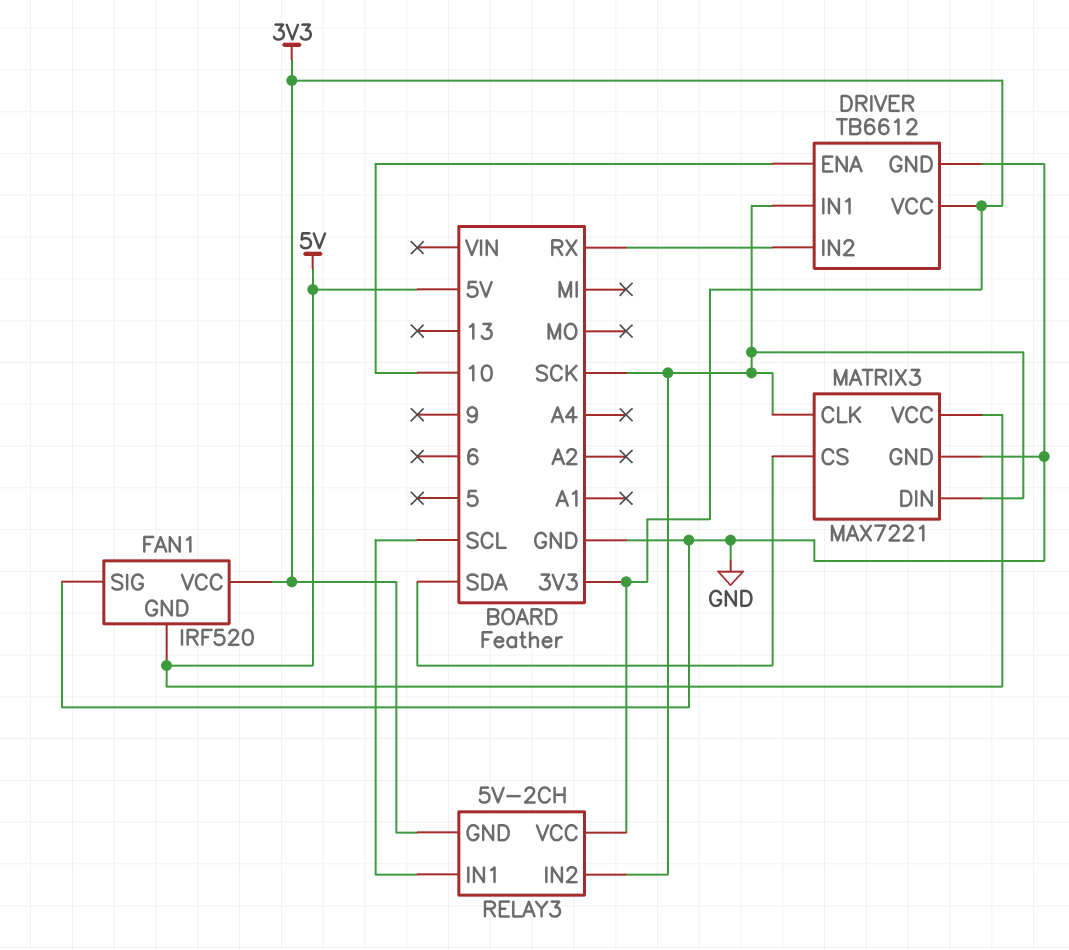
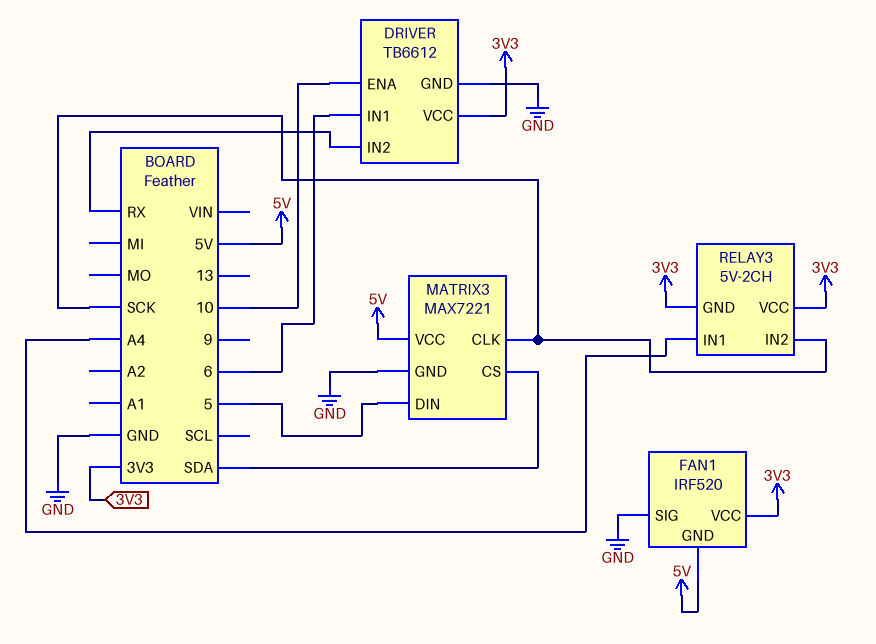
DRIVER pin IN1: SCK -> 6
MATRIX3 pin DIN: SCK -> 5
RELAY3 pin IN1: SCL -> A4

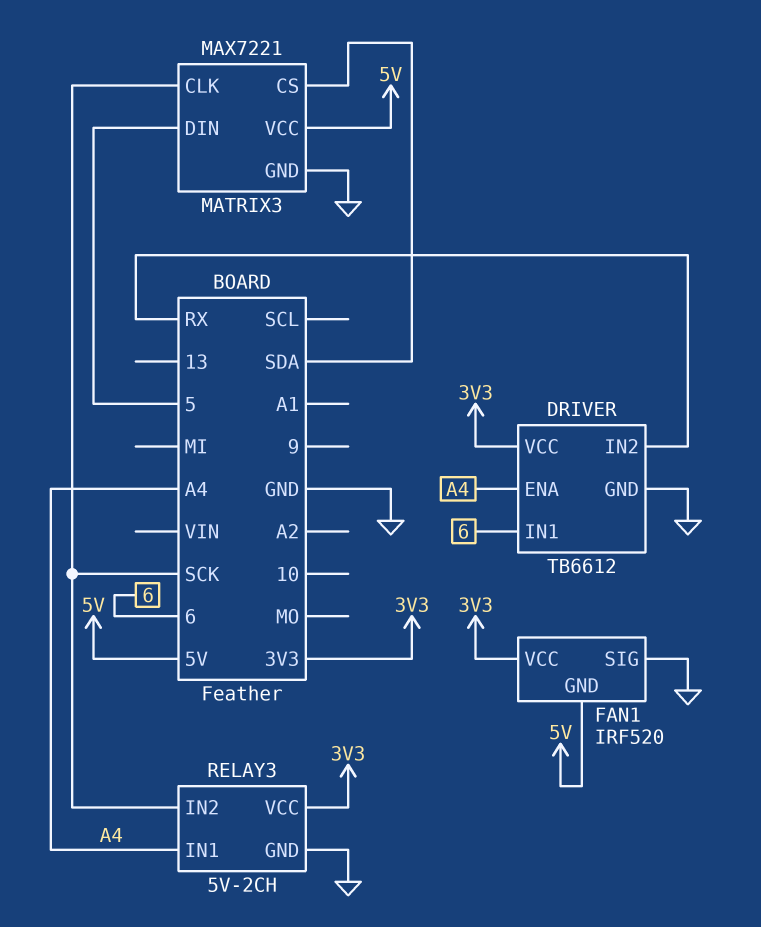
DRIVER pin ENA: 10 -> A4
RELAY3 pin GND: 3V3 -> GND

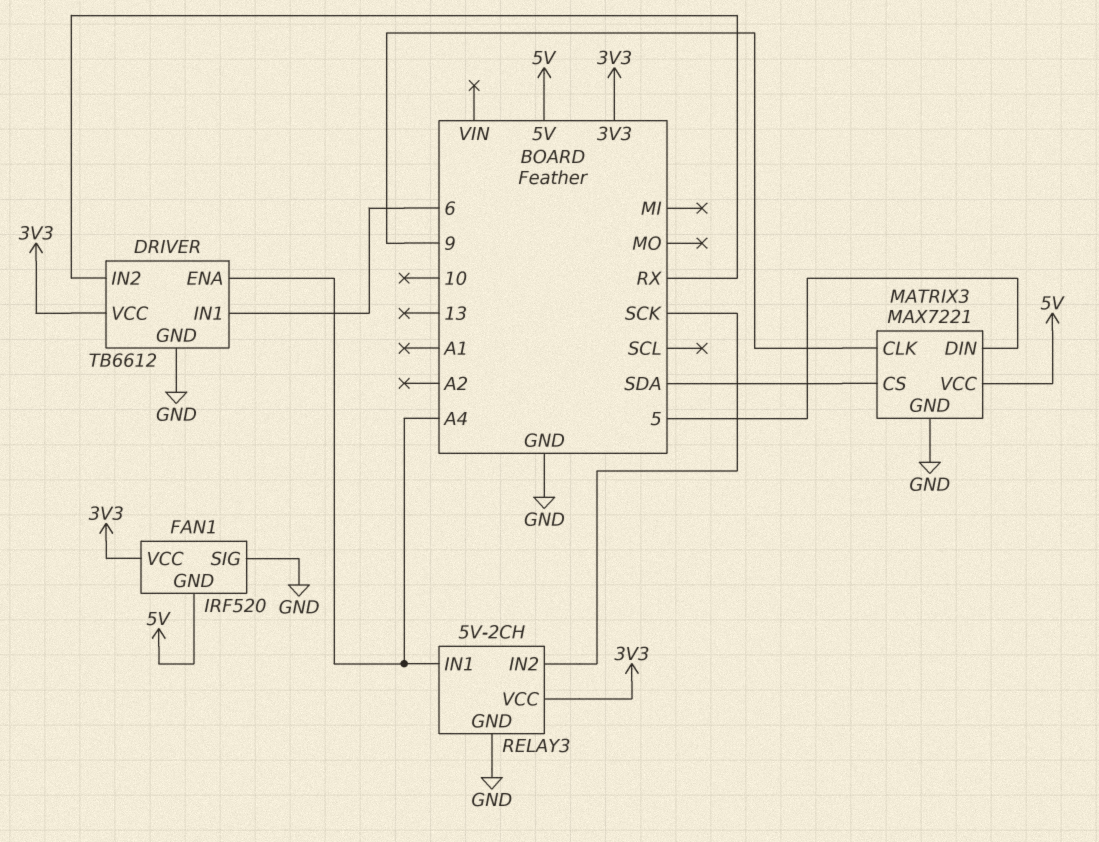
MATRIX3 pin CLK: SCK -> 9

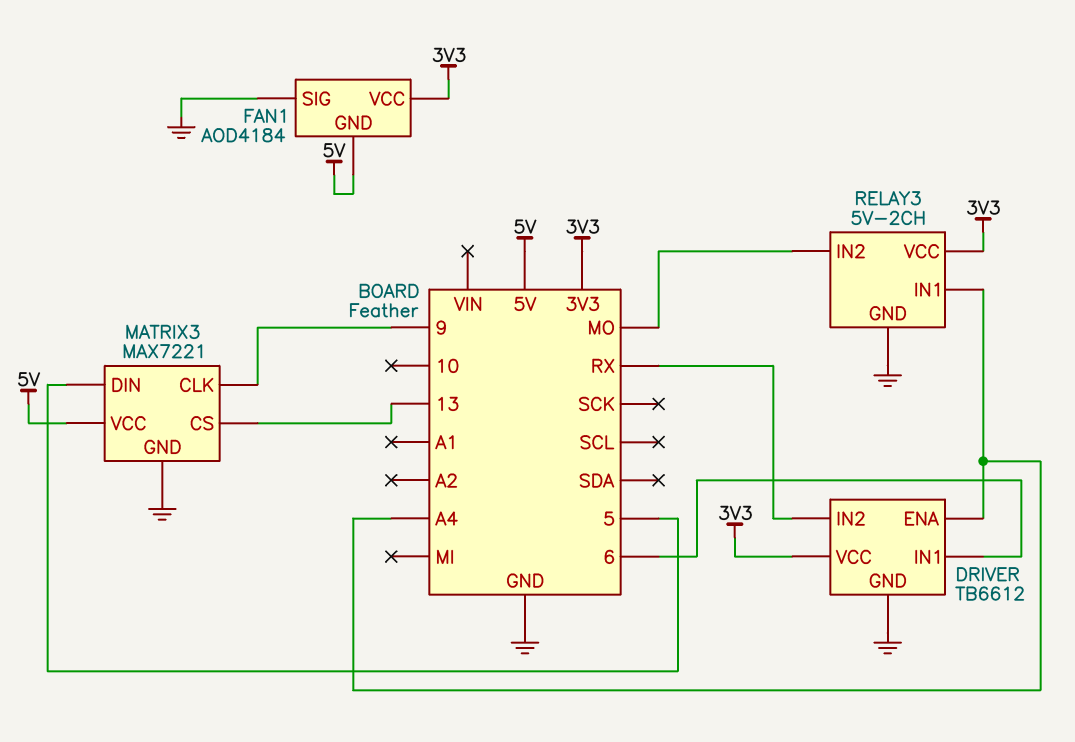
FAN1: IRF520 -> AOD4184
MATRIX3 pin CS: SDA -> 13
RELAY3 pin IN2: SCK -> MO

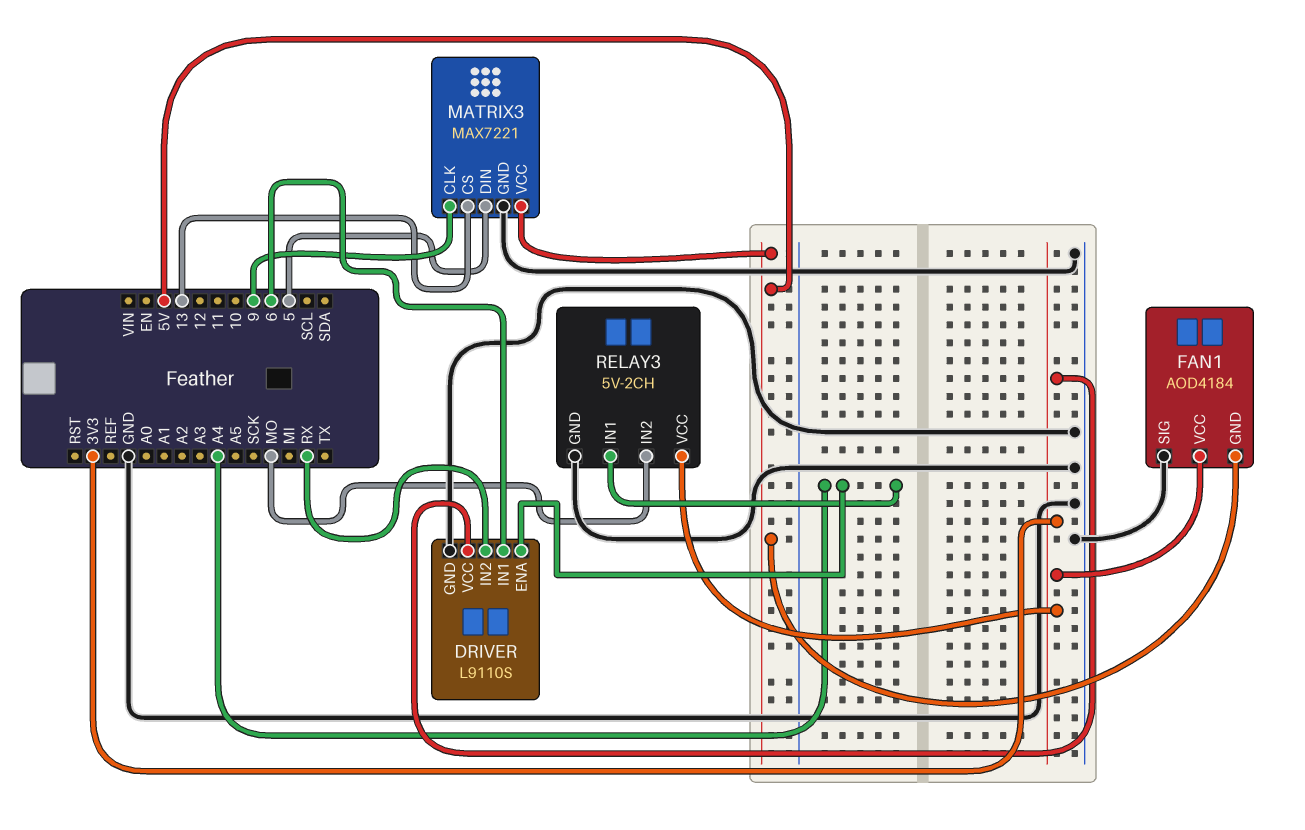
DRIVER: TB6612 -> L9110S

